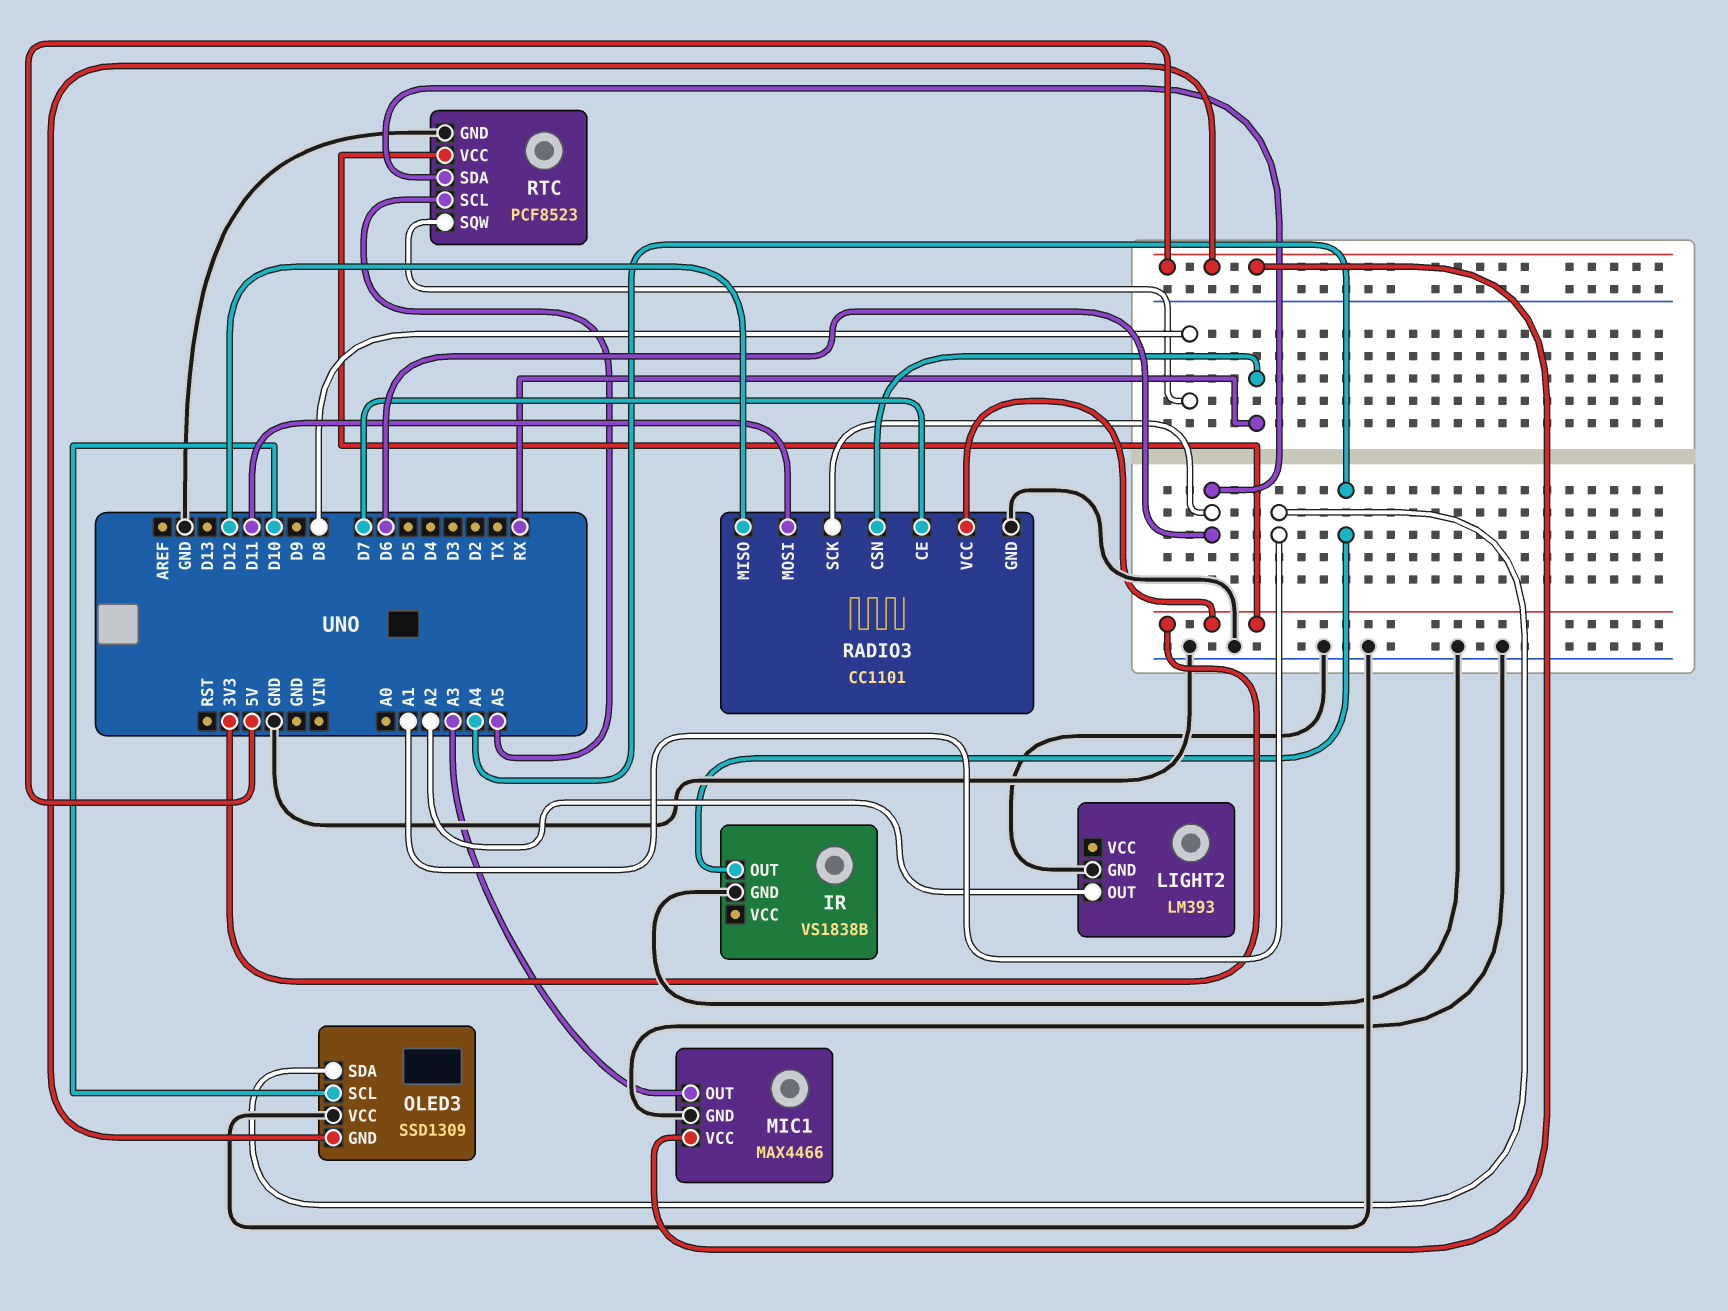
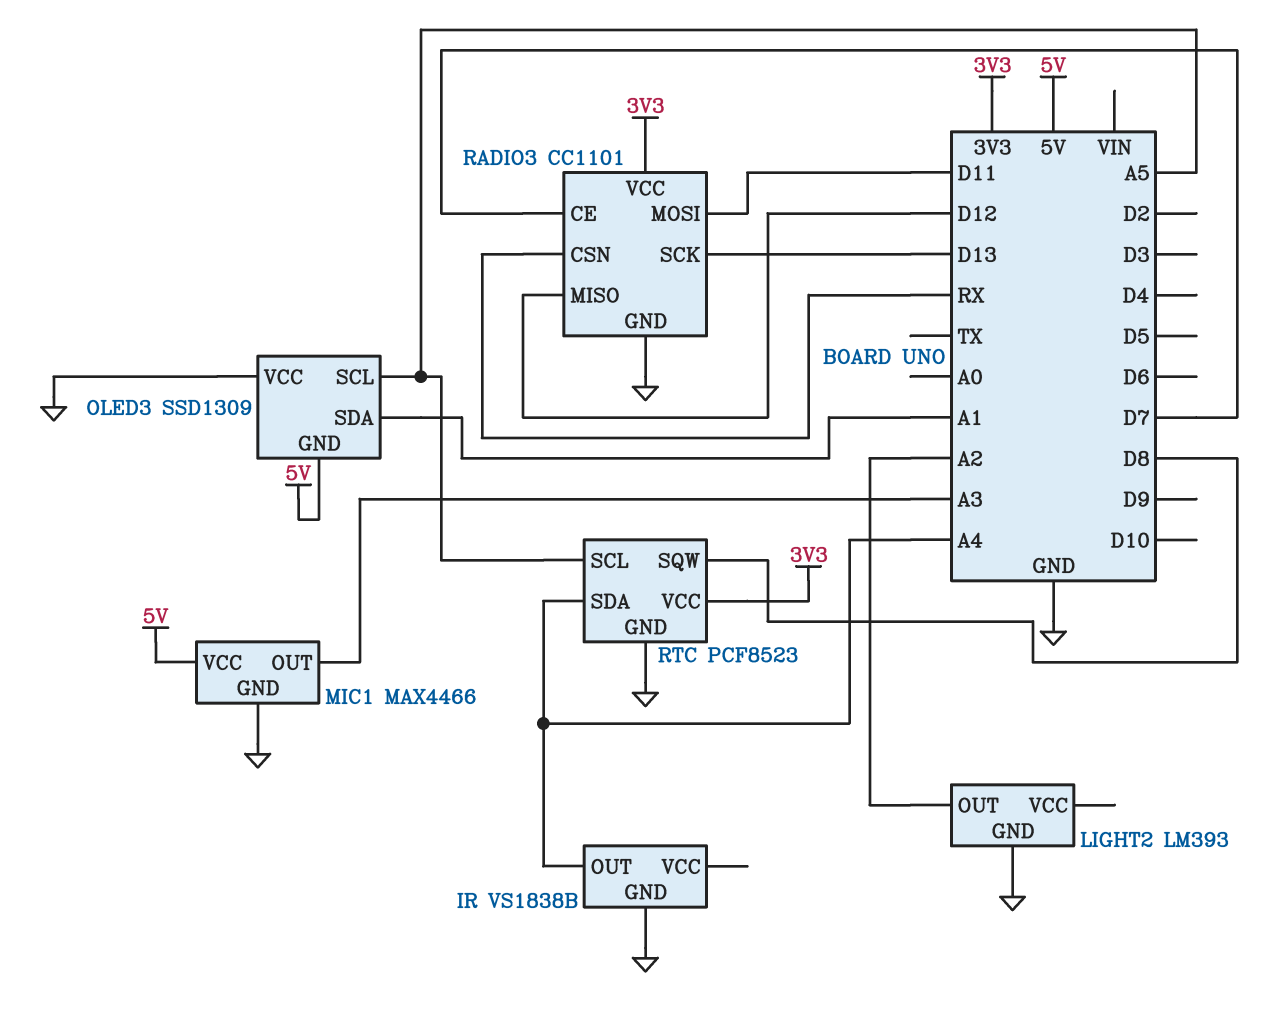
OLED3 pin SCL: D10 -> A5
RADIO3 pin SCK: D6 -> D13
RTC pin SDA: D6 -> A4

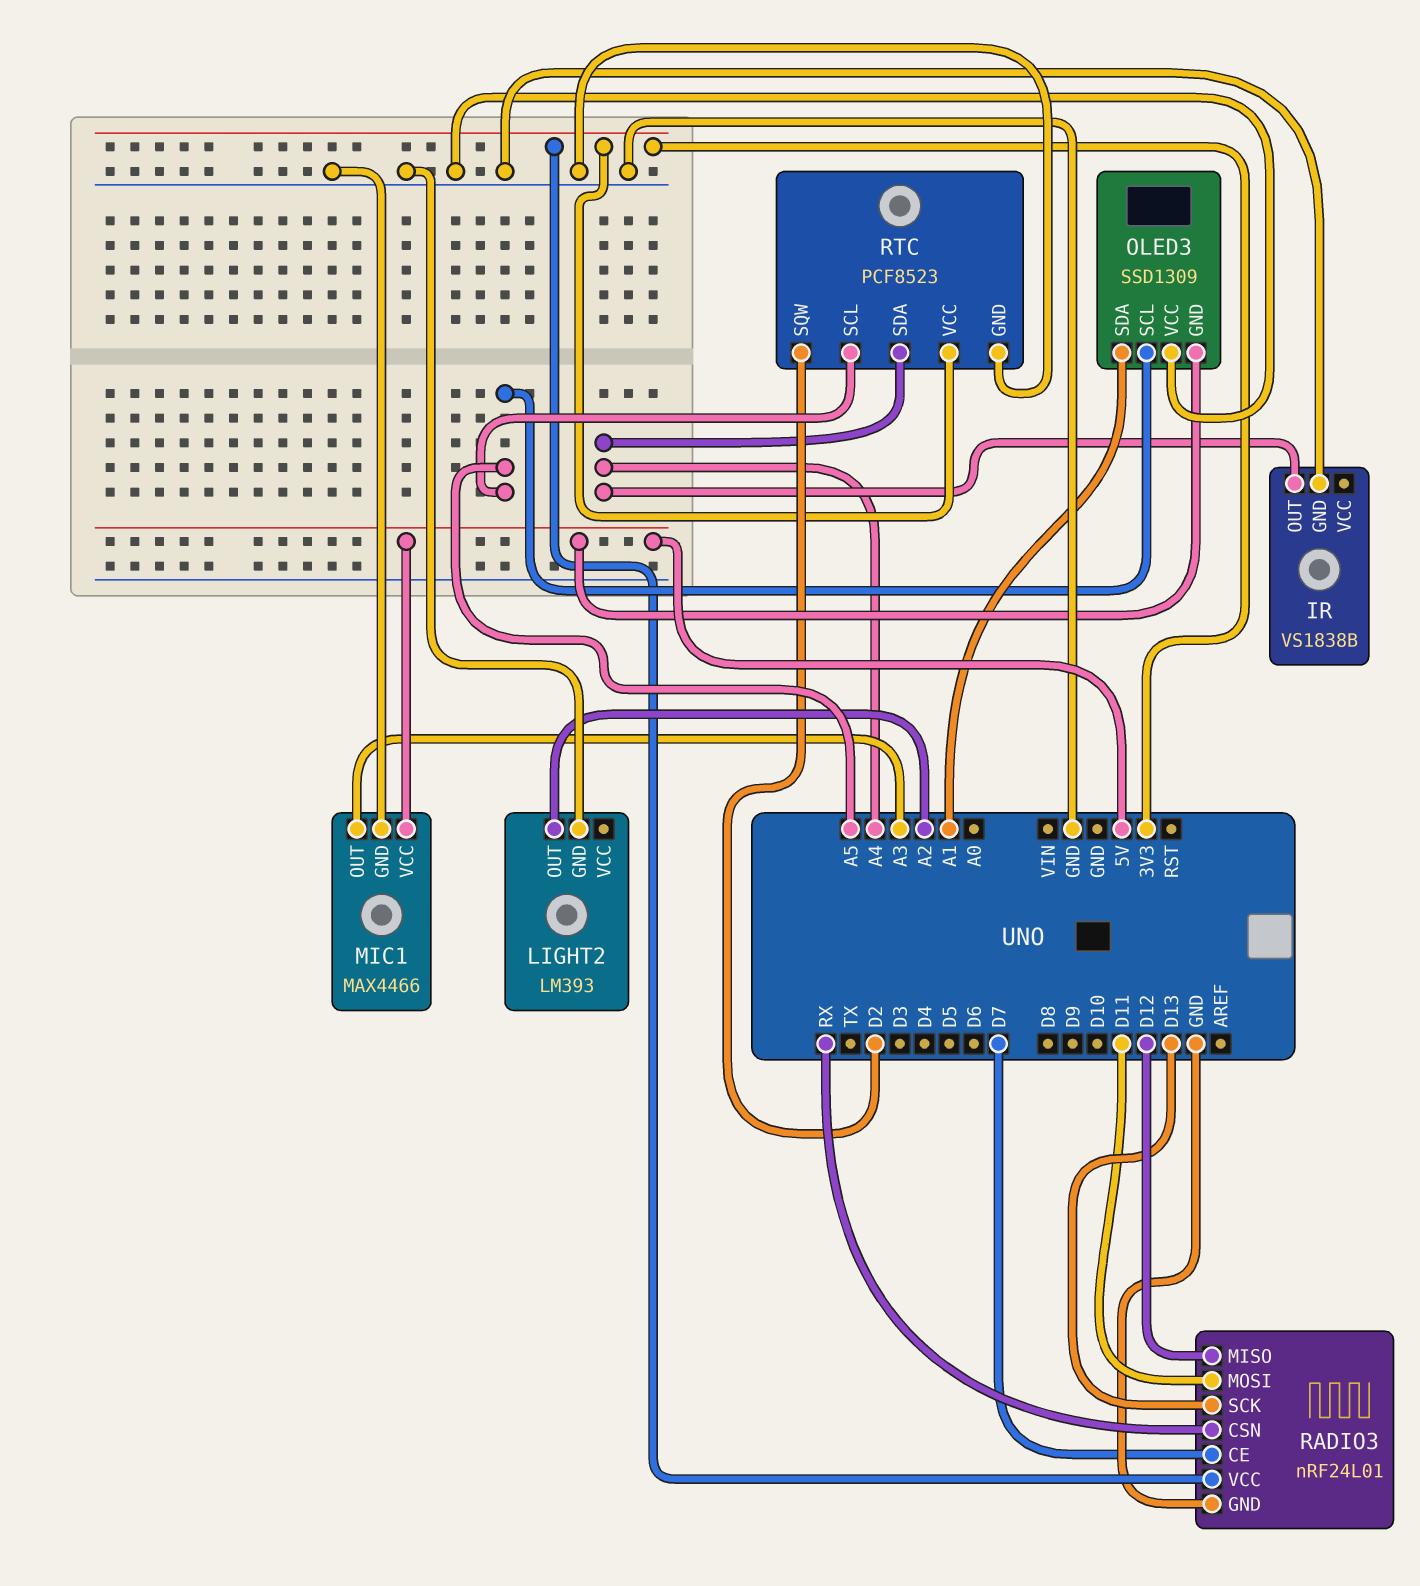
RADIO3: CC1101 -> nRF24L01
RTC pin SQW: D8 -> D2

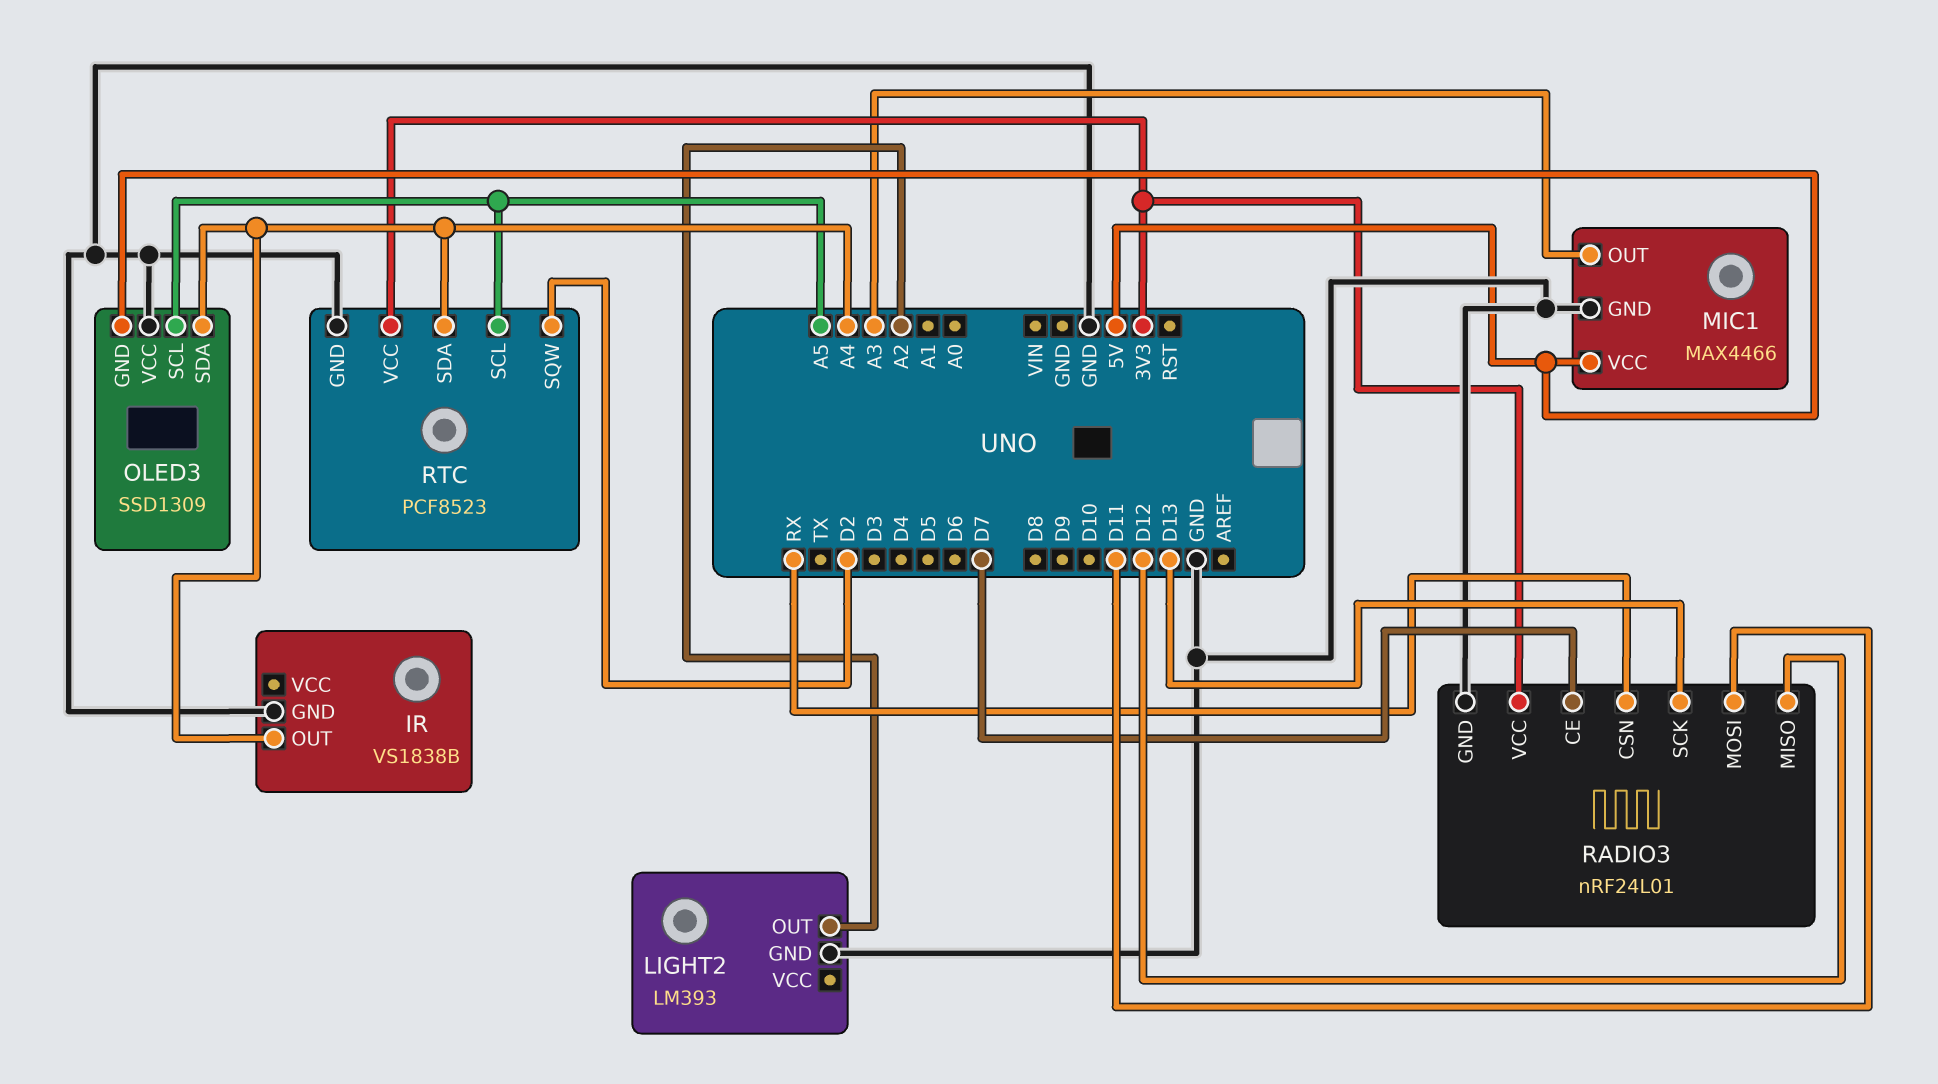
OLED3 pin SDA: A1 -> A4

